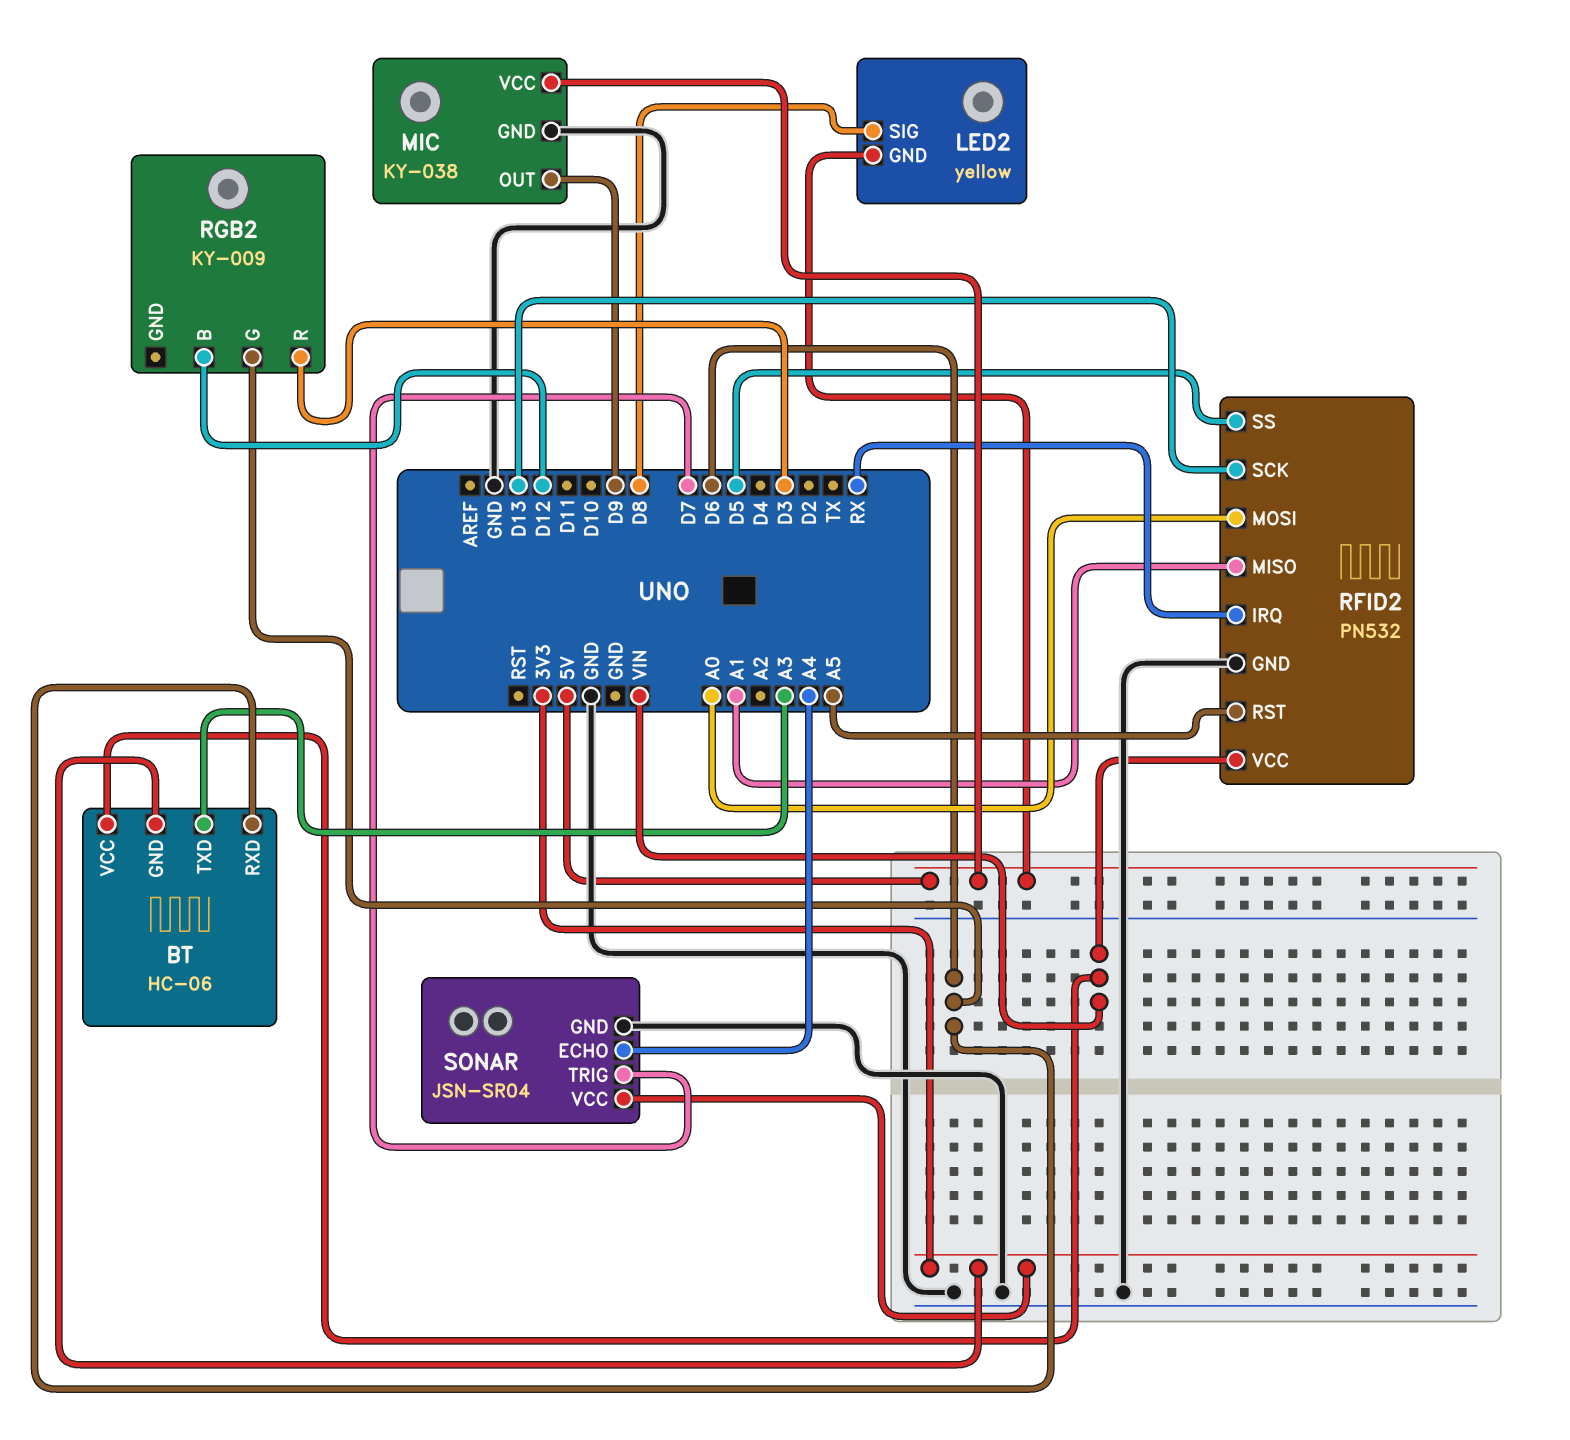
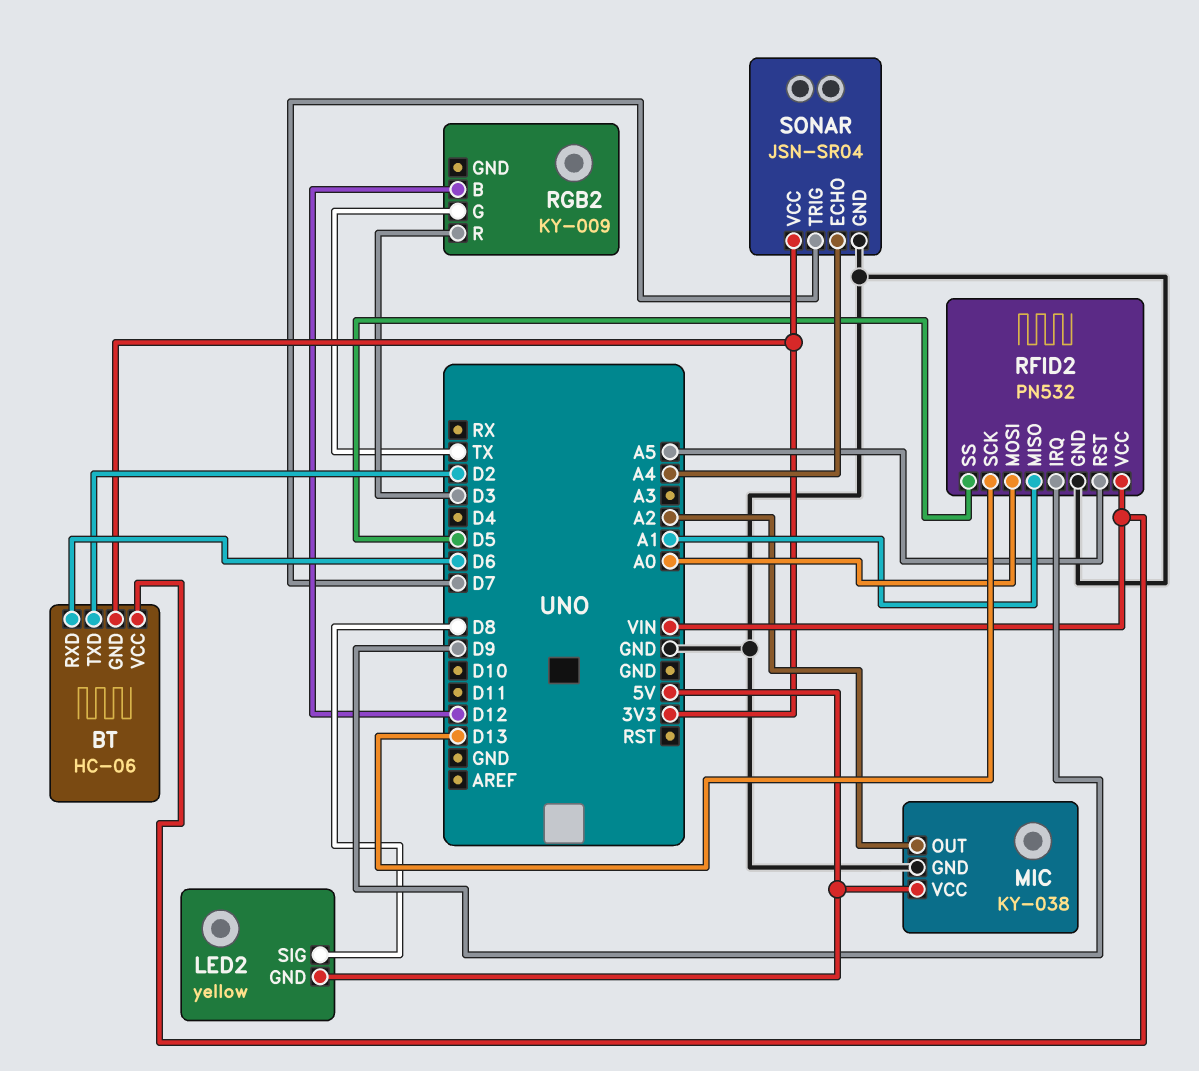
BT pin TXD: A3 -> D2
MIC pin OUT: D9 -> A2
RFID2 pin IRQ: RX -> D9
RGB2 pin G: D6 -> TX

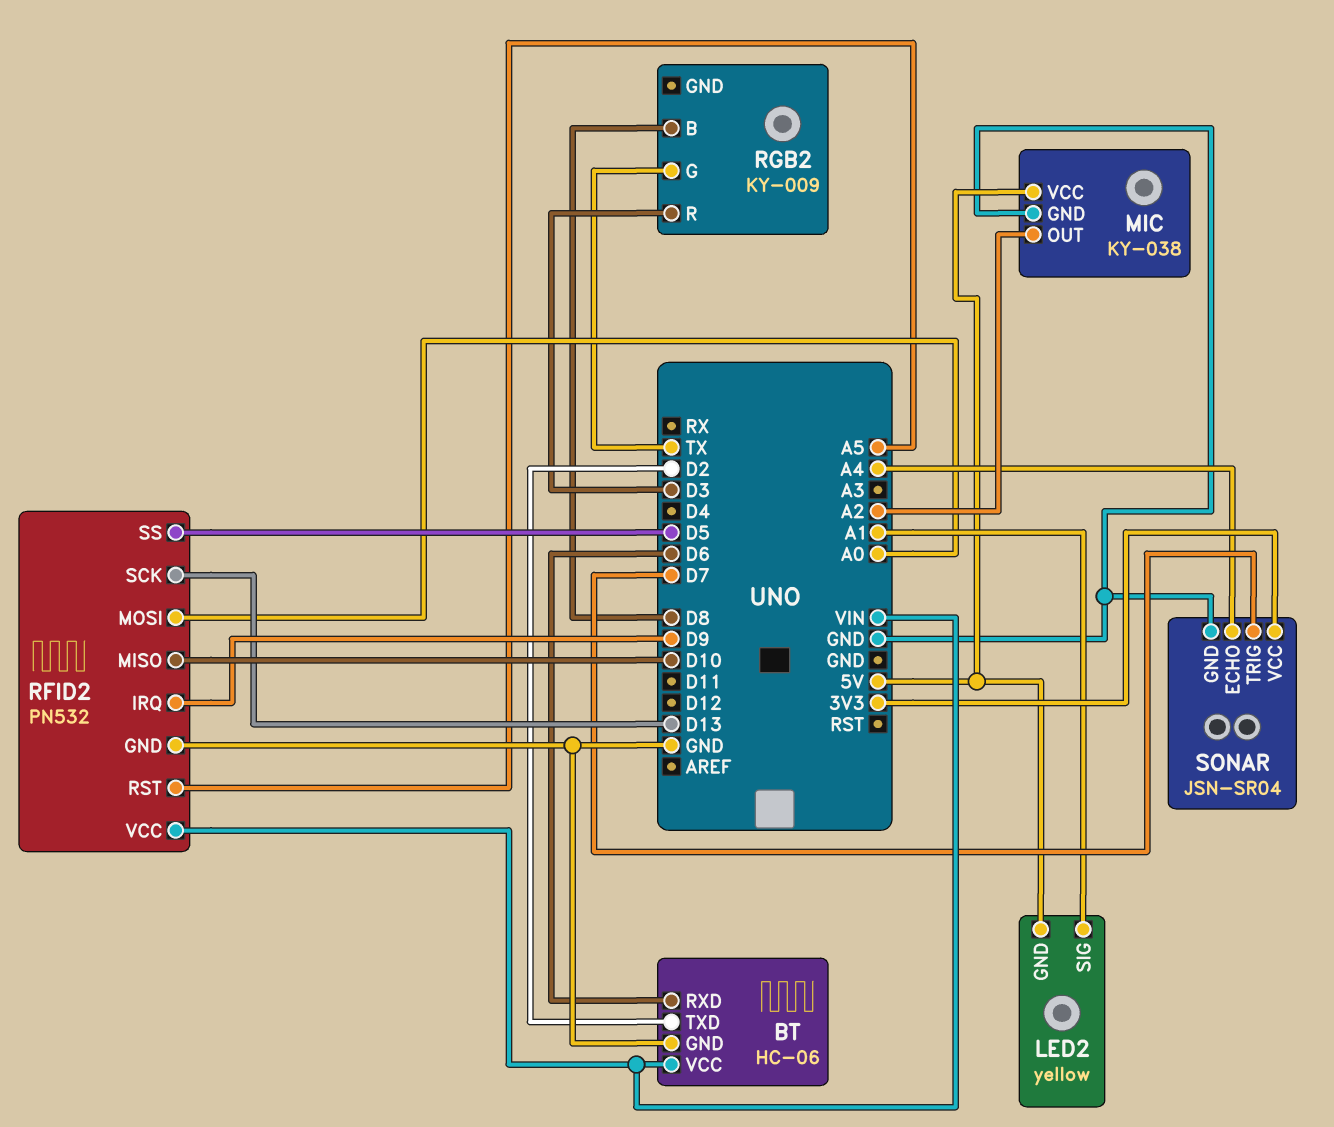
BT pin GND: 3V3 -> GND
LED2 pin SIG: D8 -> A1
RFID2 pin MISO: A1 -> D10
RGB2 pin B: D12 -> D8

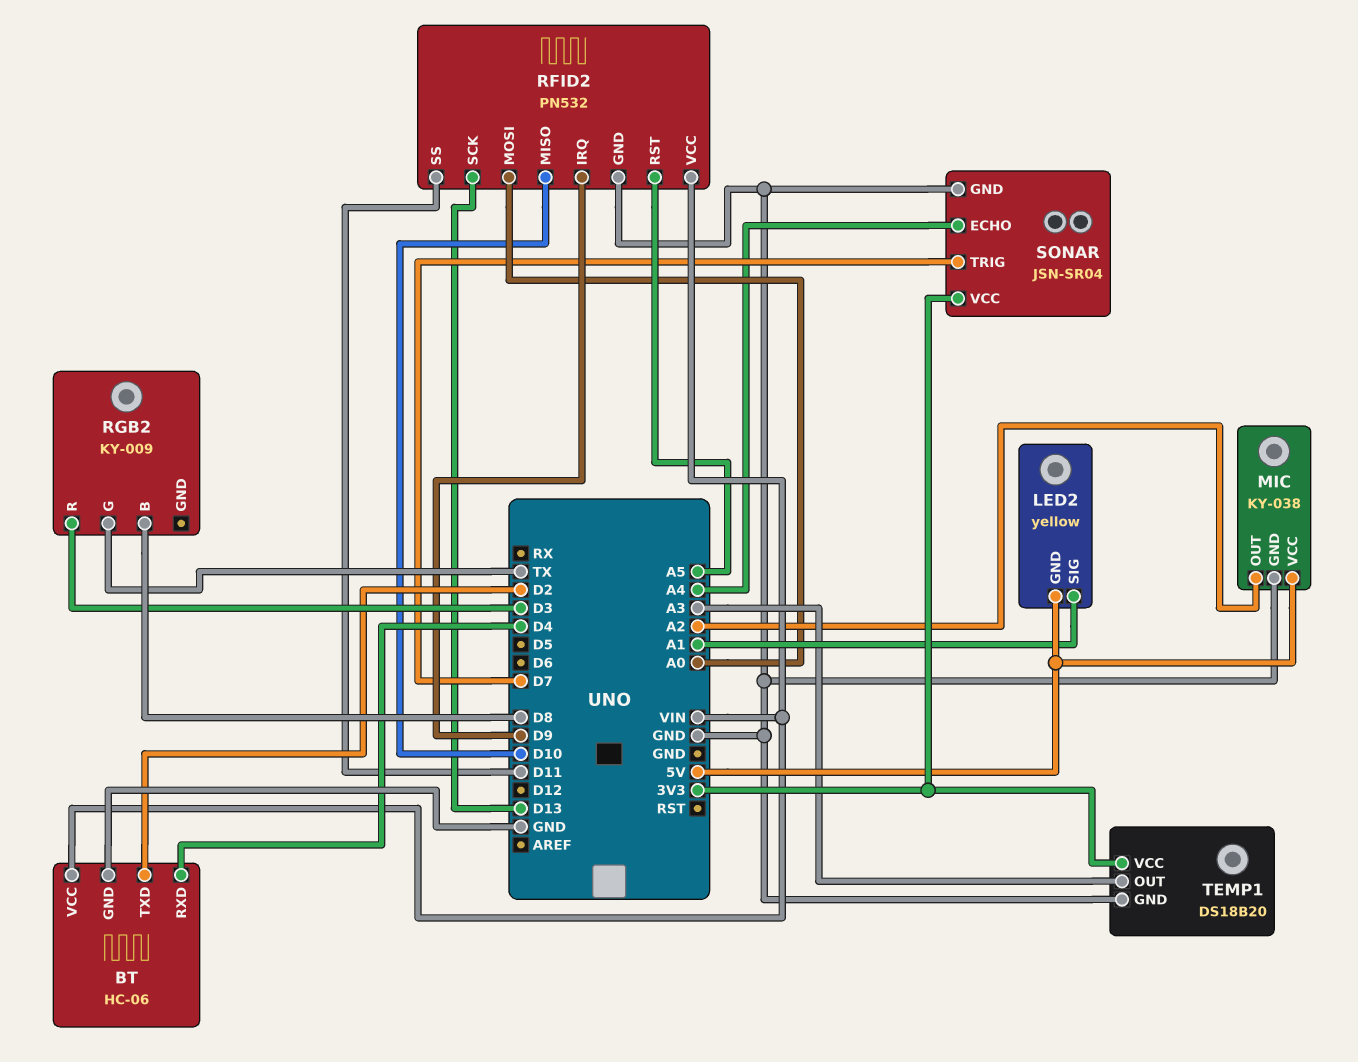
BT pin RXD: D6 -> D4
RFID2 pin SS: D5 -> D11
TEMP1: none -> DS18B20
TEMP1 pin GND: none -> GND
TEMP1 pin OUT: none -> A3
TEMP1 pin VCC: none -> 3V3

